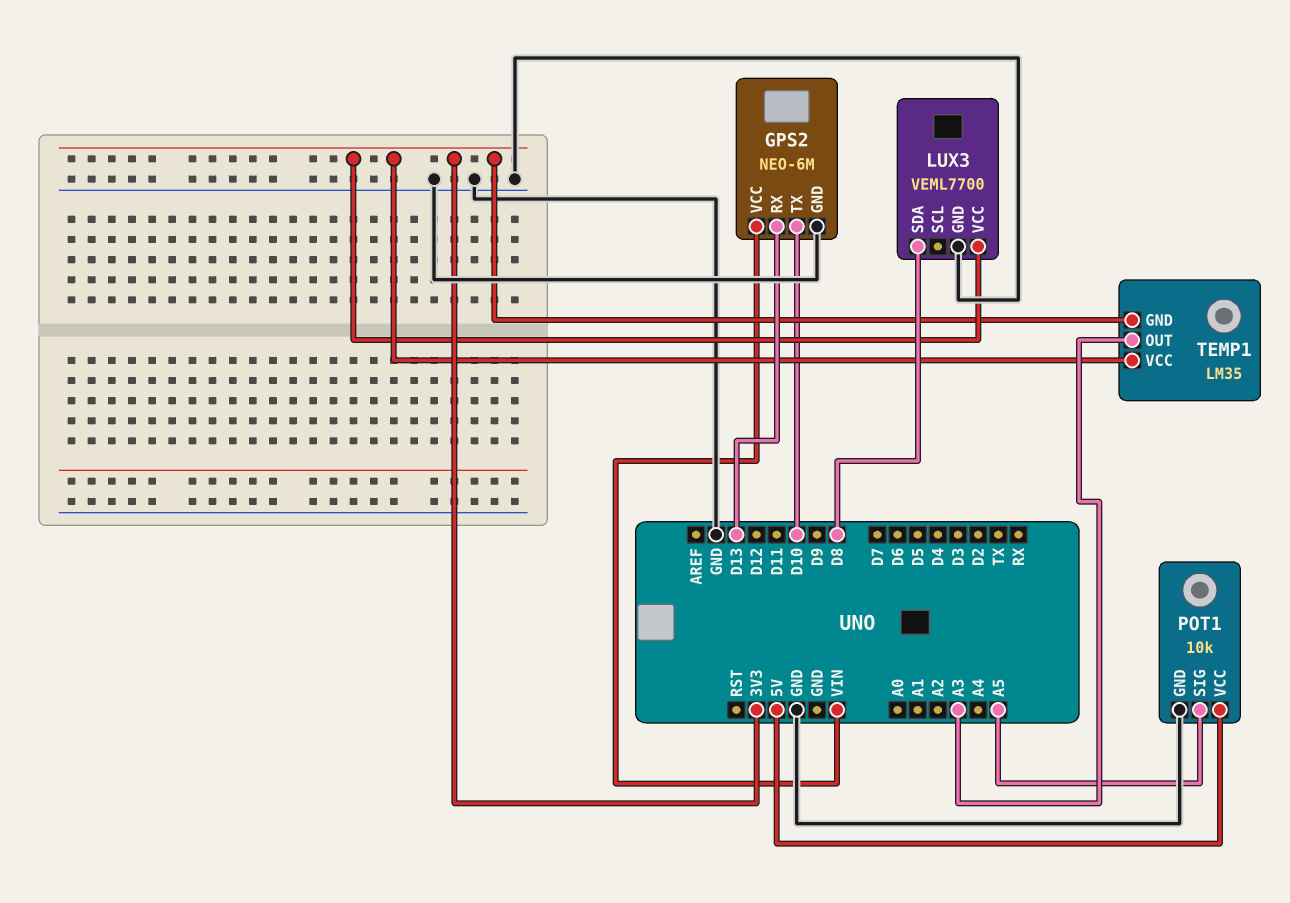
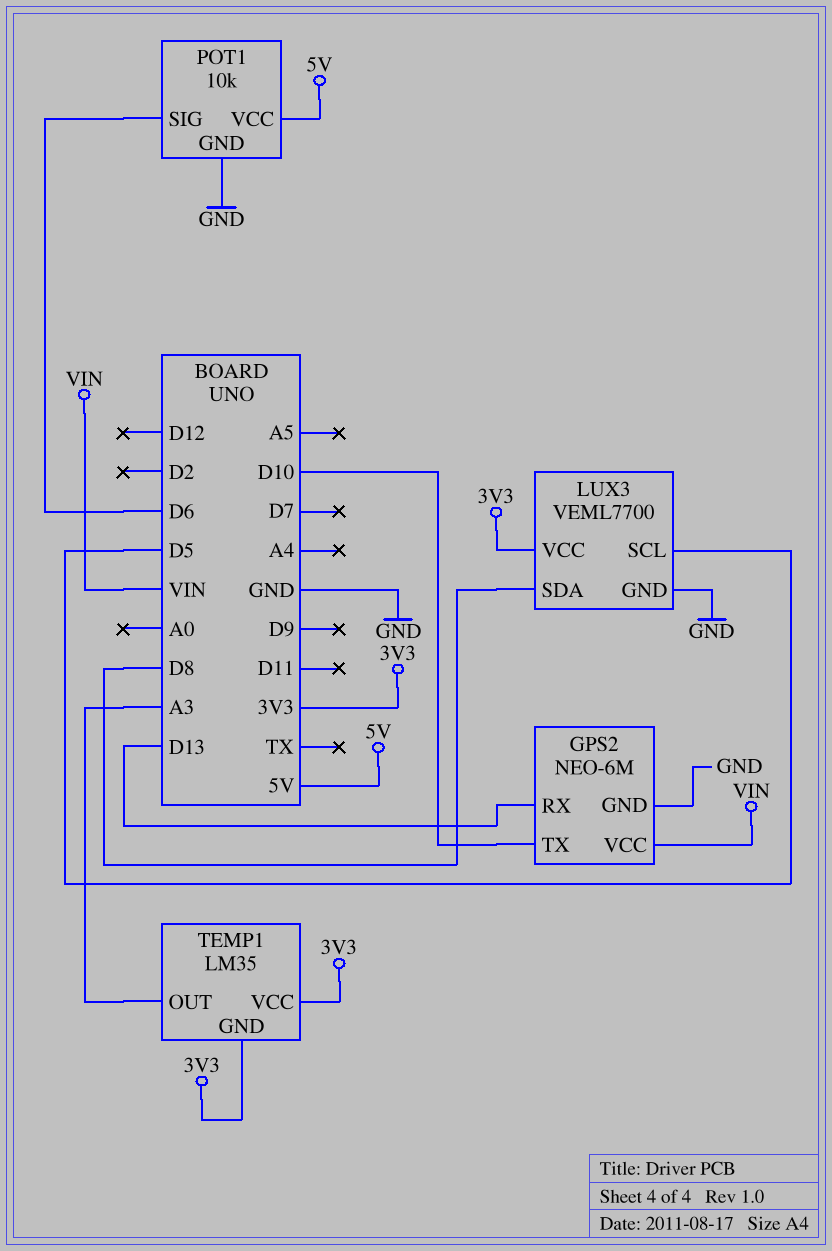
LUX3 pin SCL: none -> D5
POT1 pin SIG: A5 -> D6

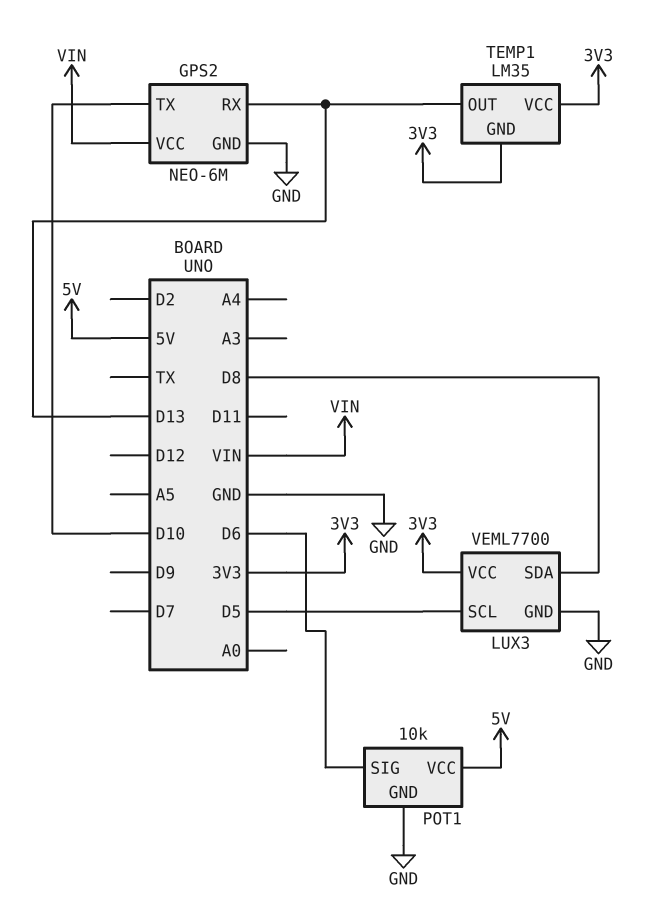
TEMP1 pin OUT: A3 -> D13

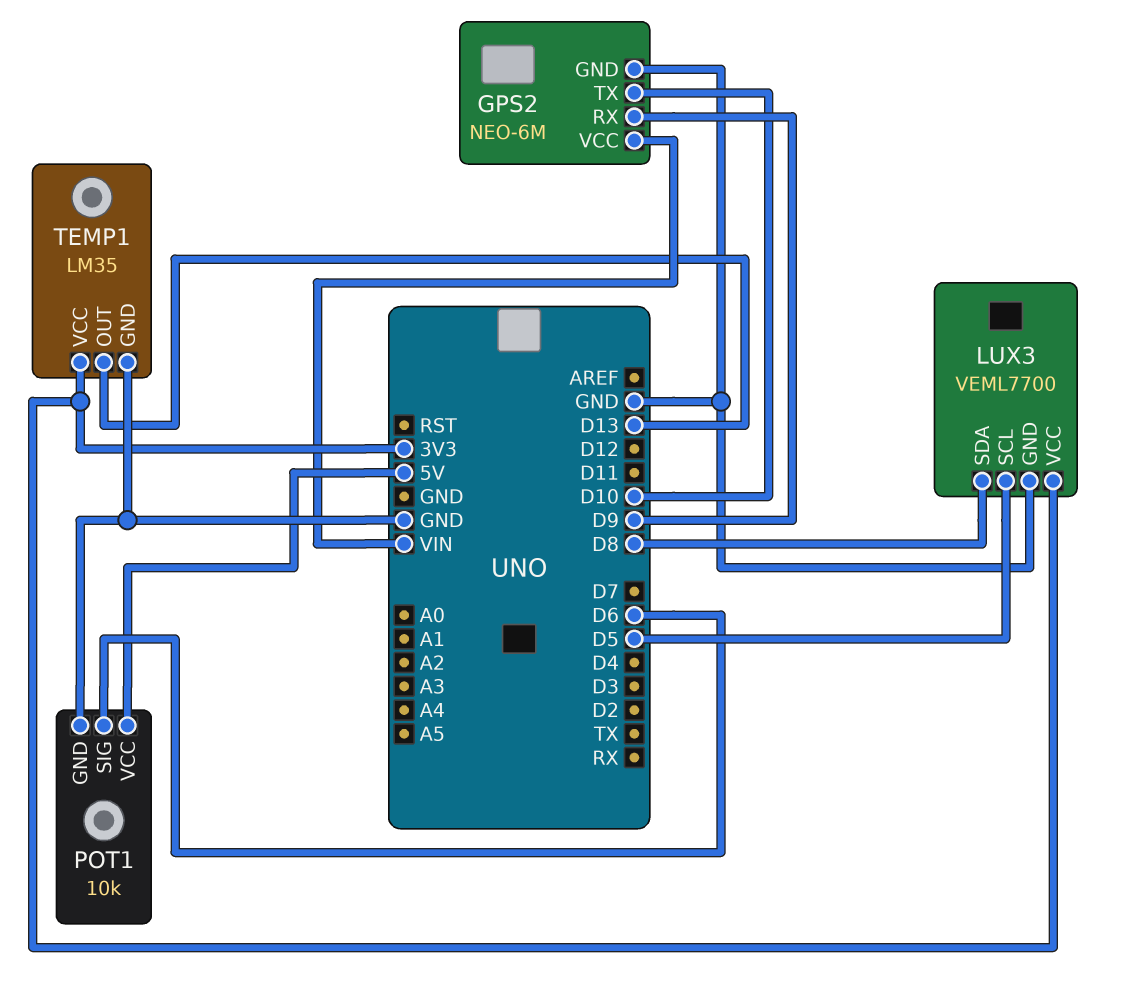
GPS2 pin RX: D13 -> D9
TEMP1 pin GND: 3V3 -> GND

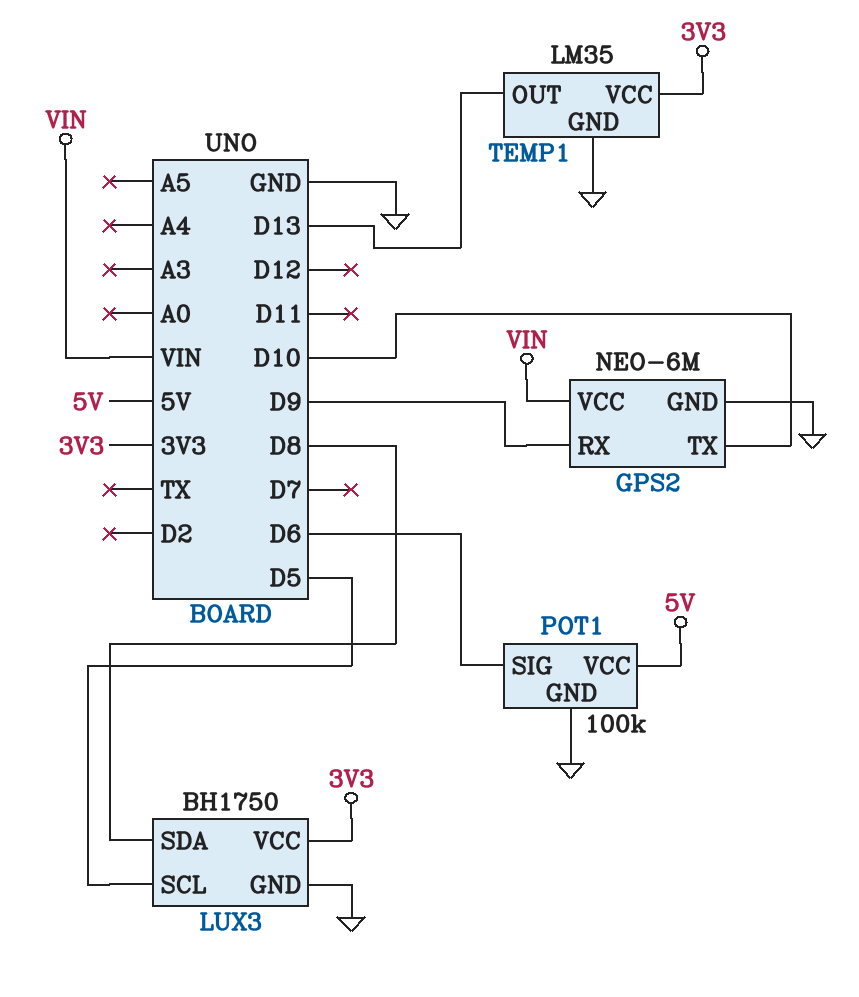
LUX3: VEML7700 -> BH1750
POT1: 10k -> 100k

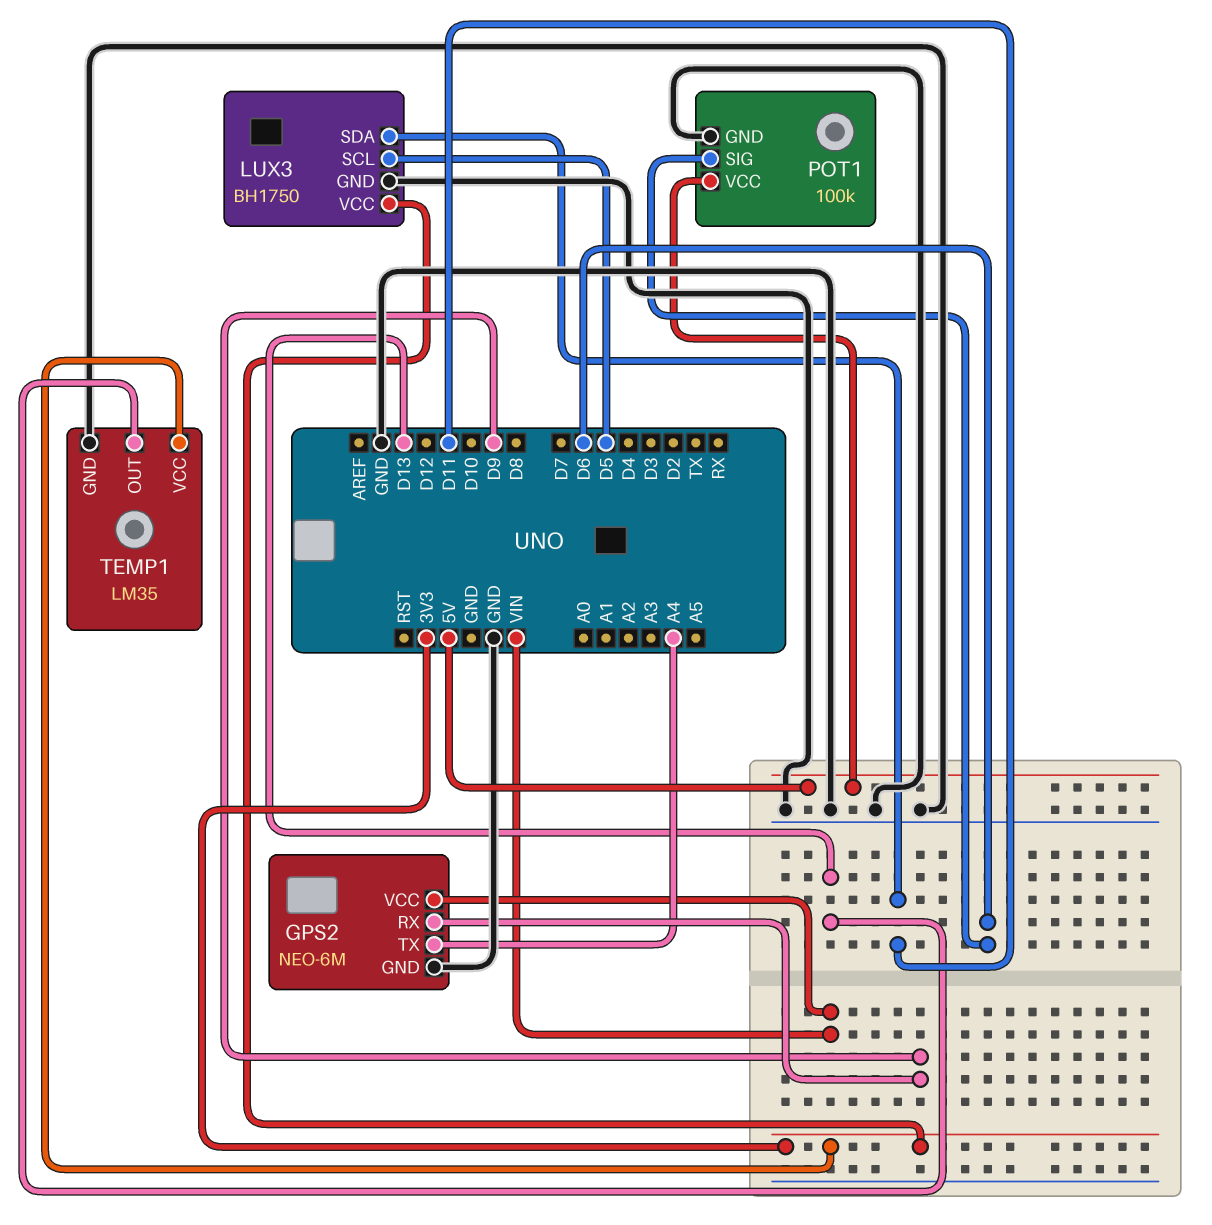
GPS2 pin TX: D10 -> A4
LUX3 pin SDA: D8 -> D11

